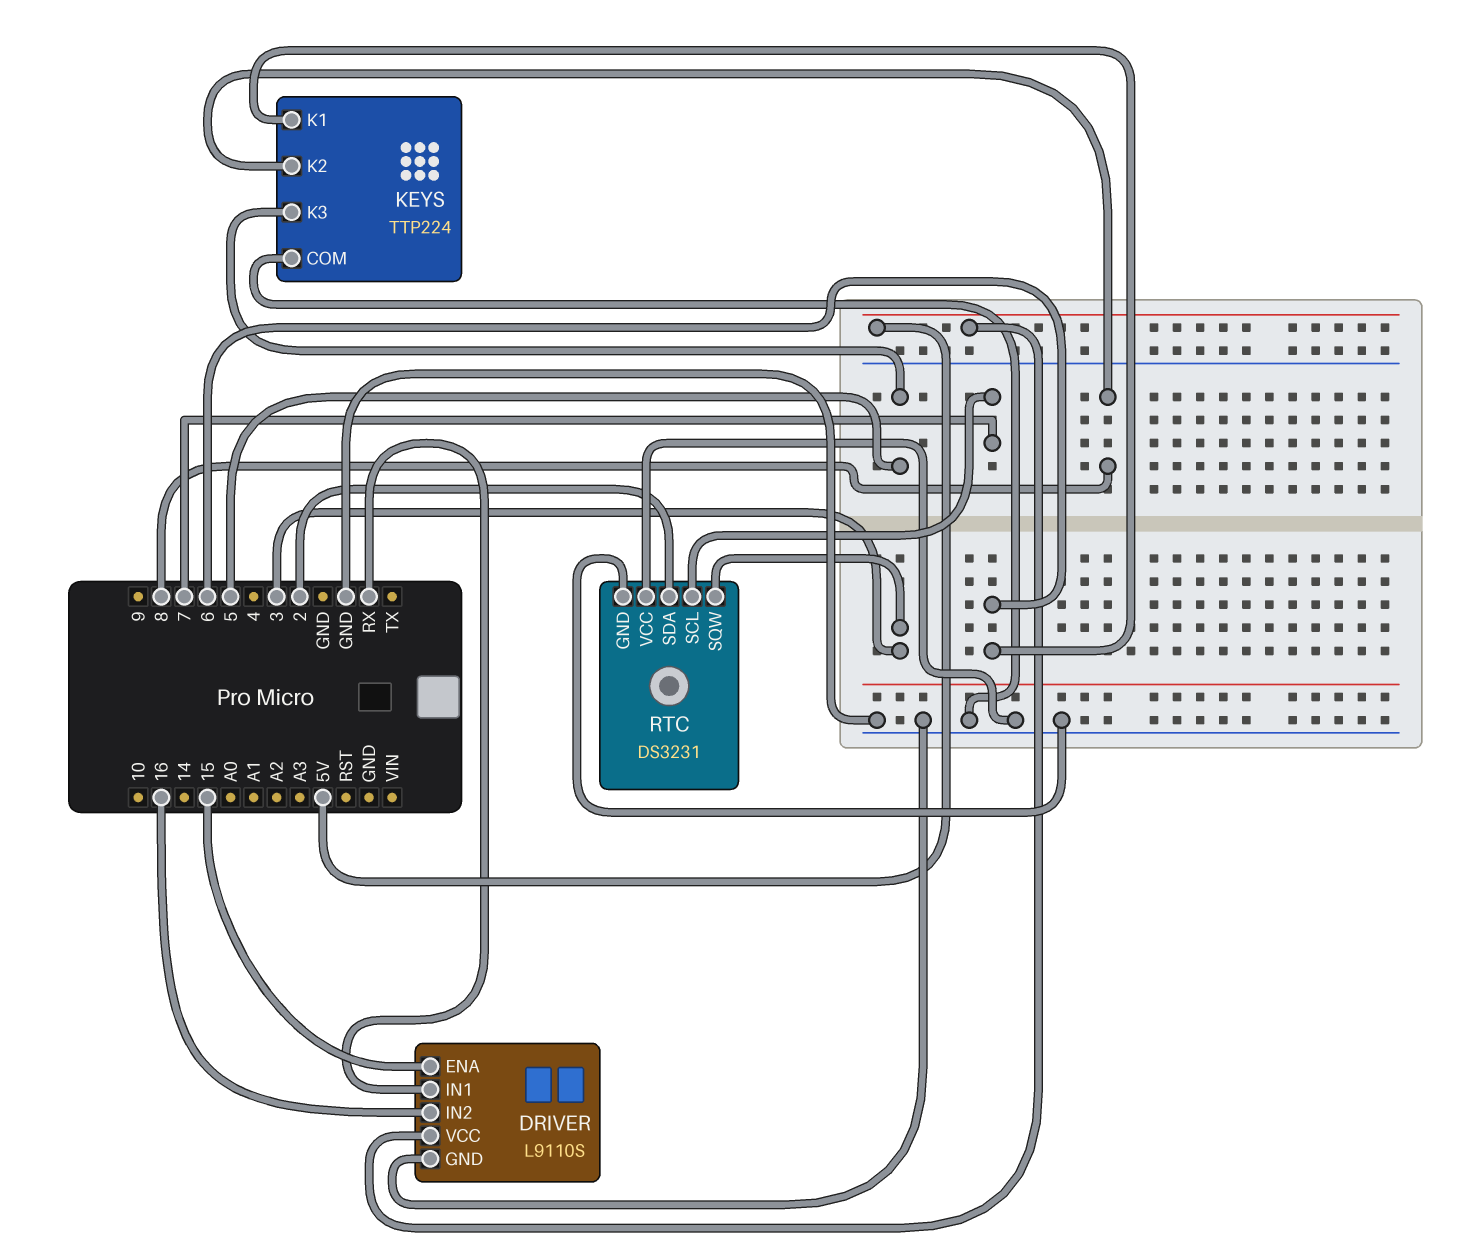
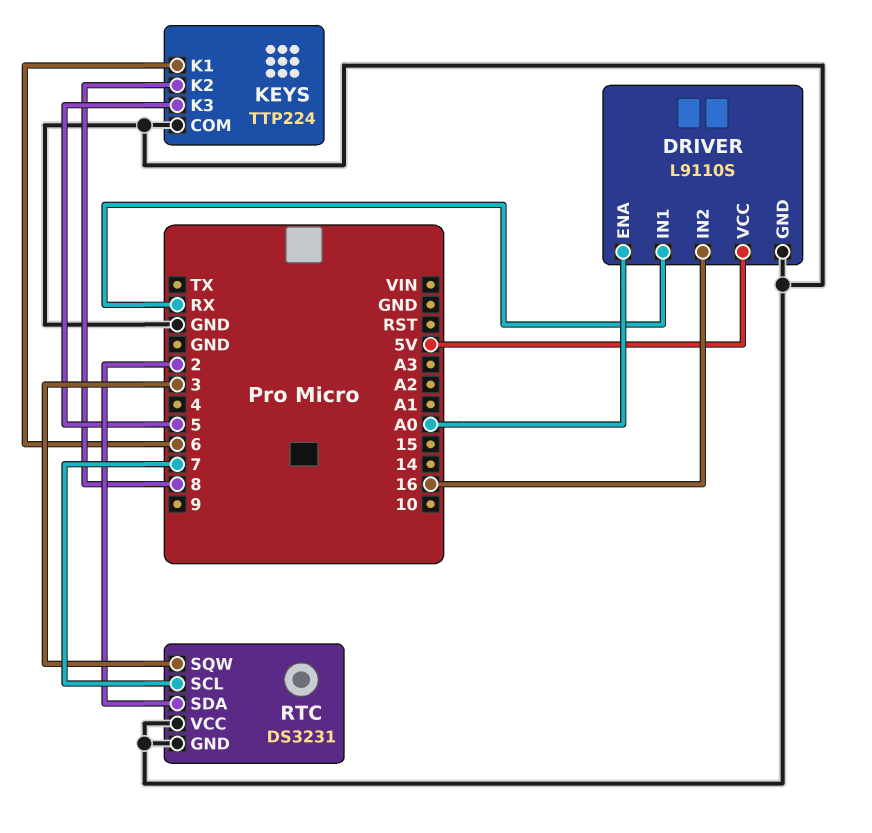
DRIVER pin ENA: 15 -> A0

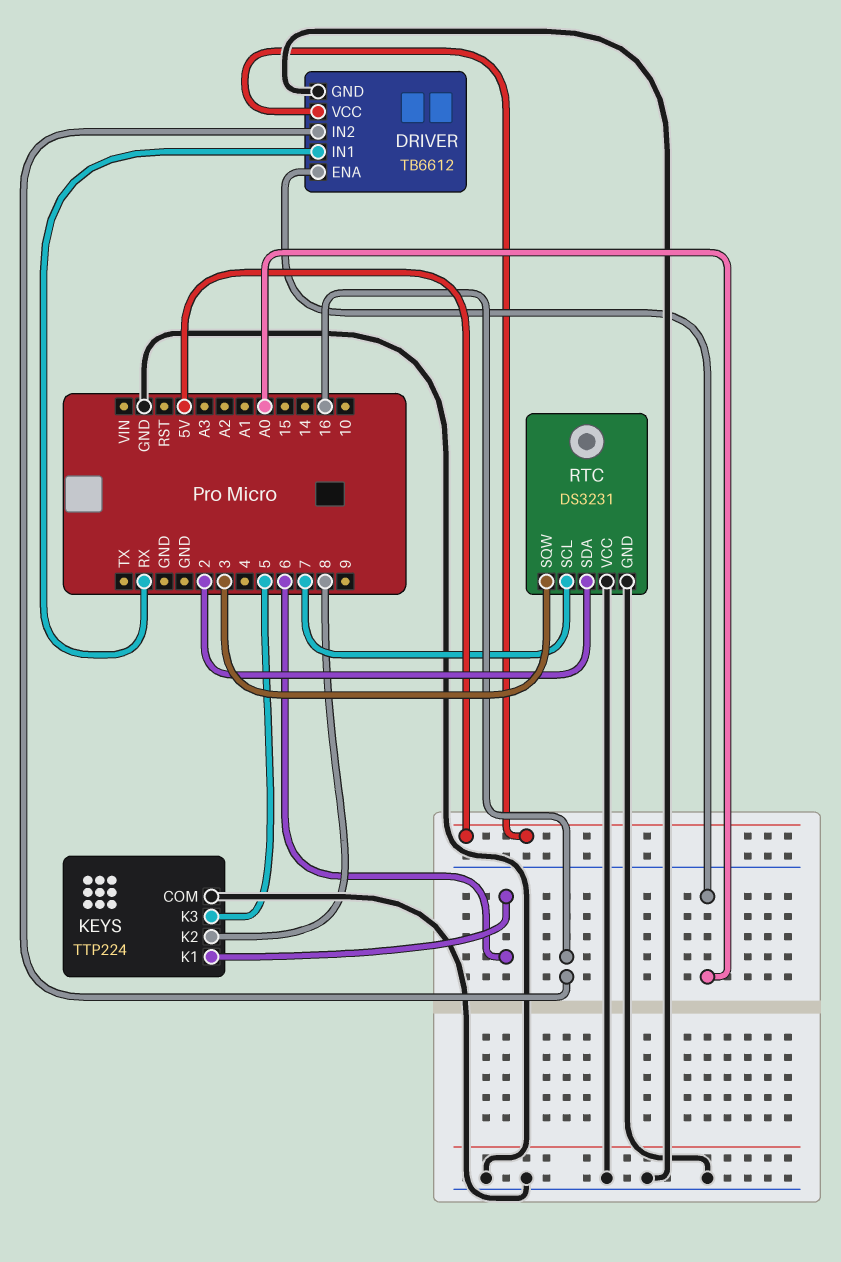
DRIVER: L9110S -> TB6612

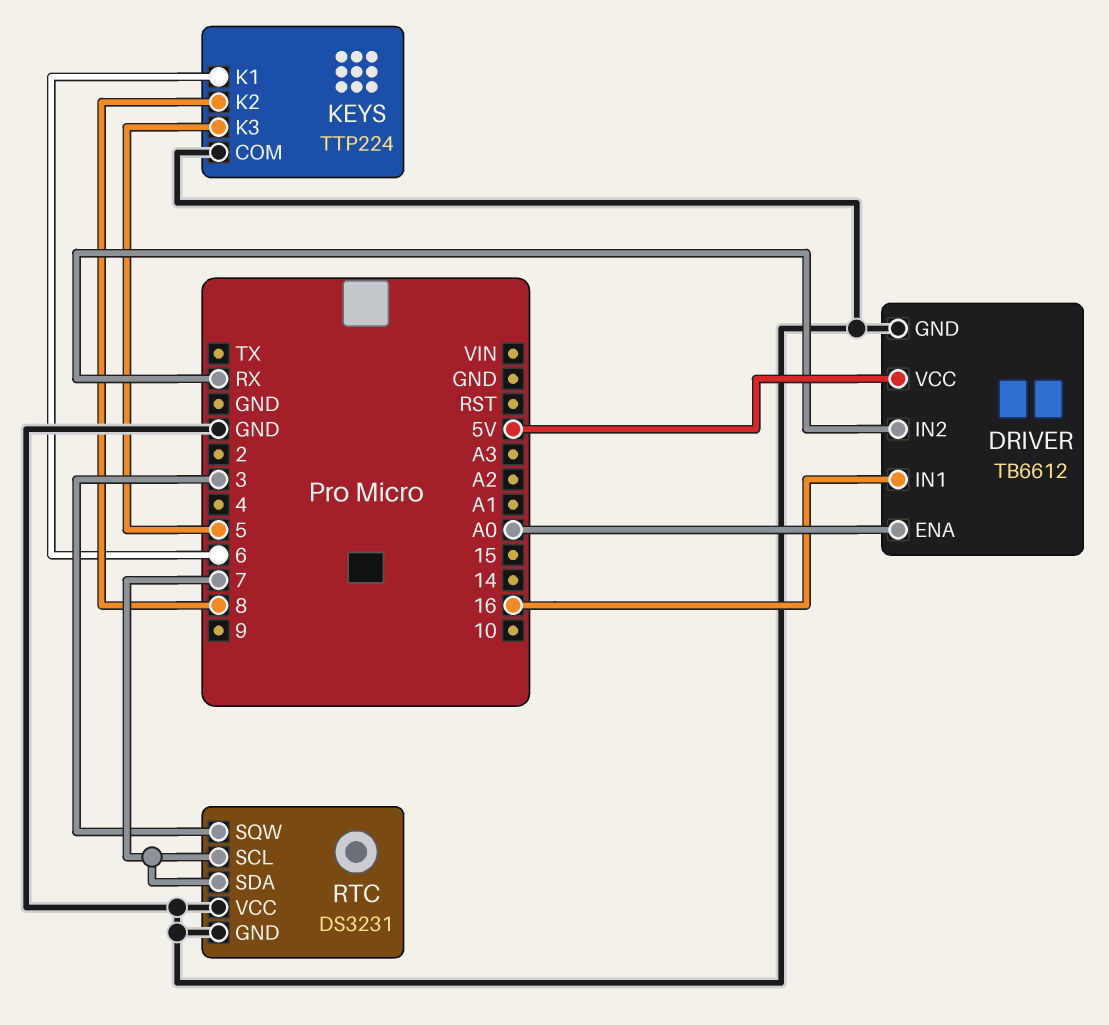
DRIVER pin IN1: RX -> 16
DRIVER pin IN2: 16 -> RX
RTC pin SDA: 2 -> 7

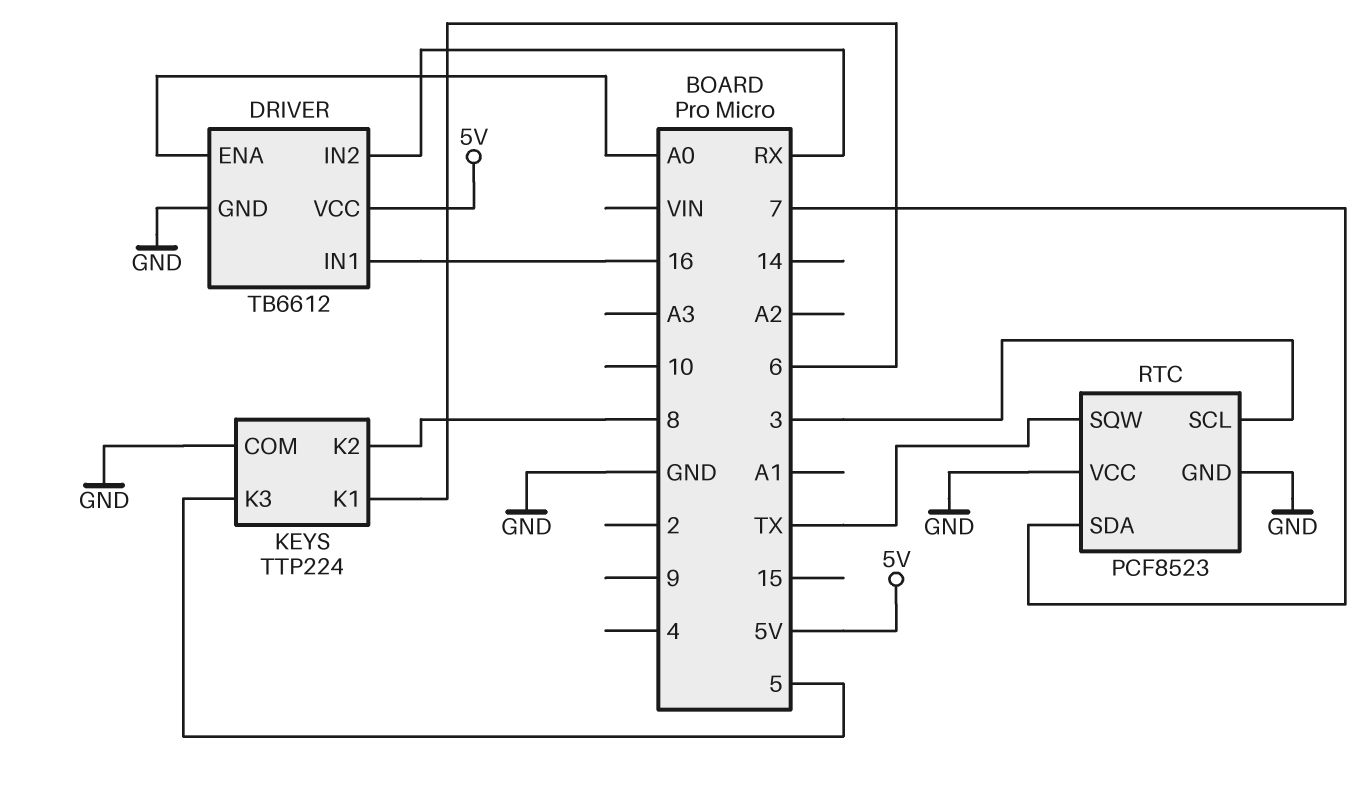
RTC: DS3231 -> PCF8523
RTC pin SCL: 7 -> 3
RTC pin SQW: 3 -> TX

